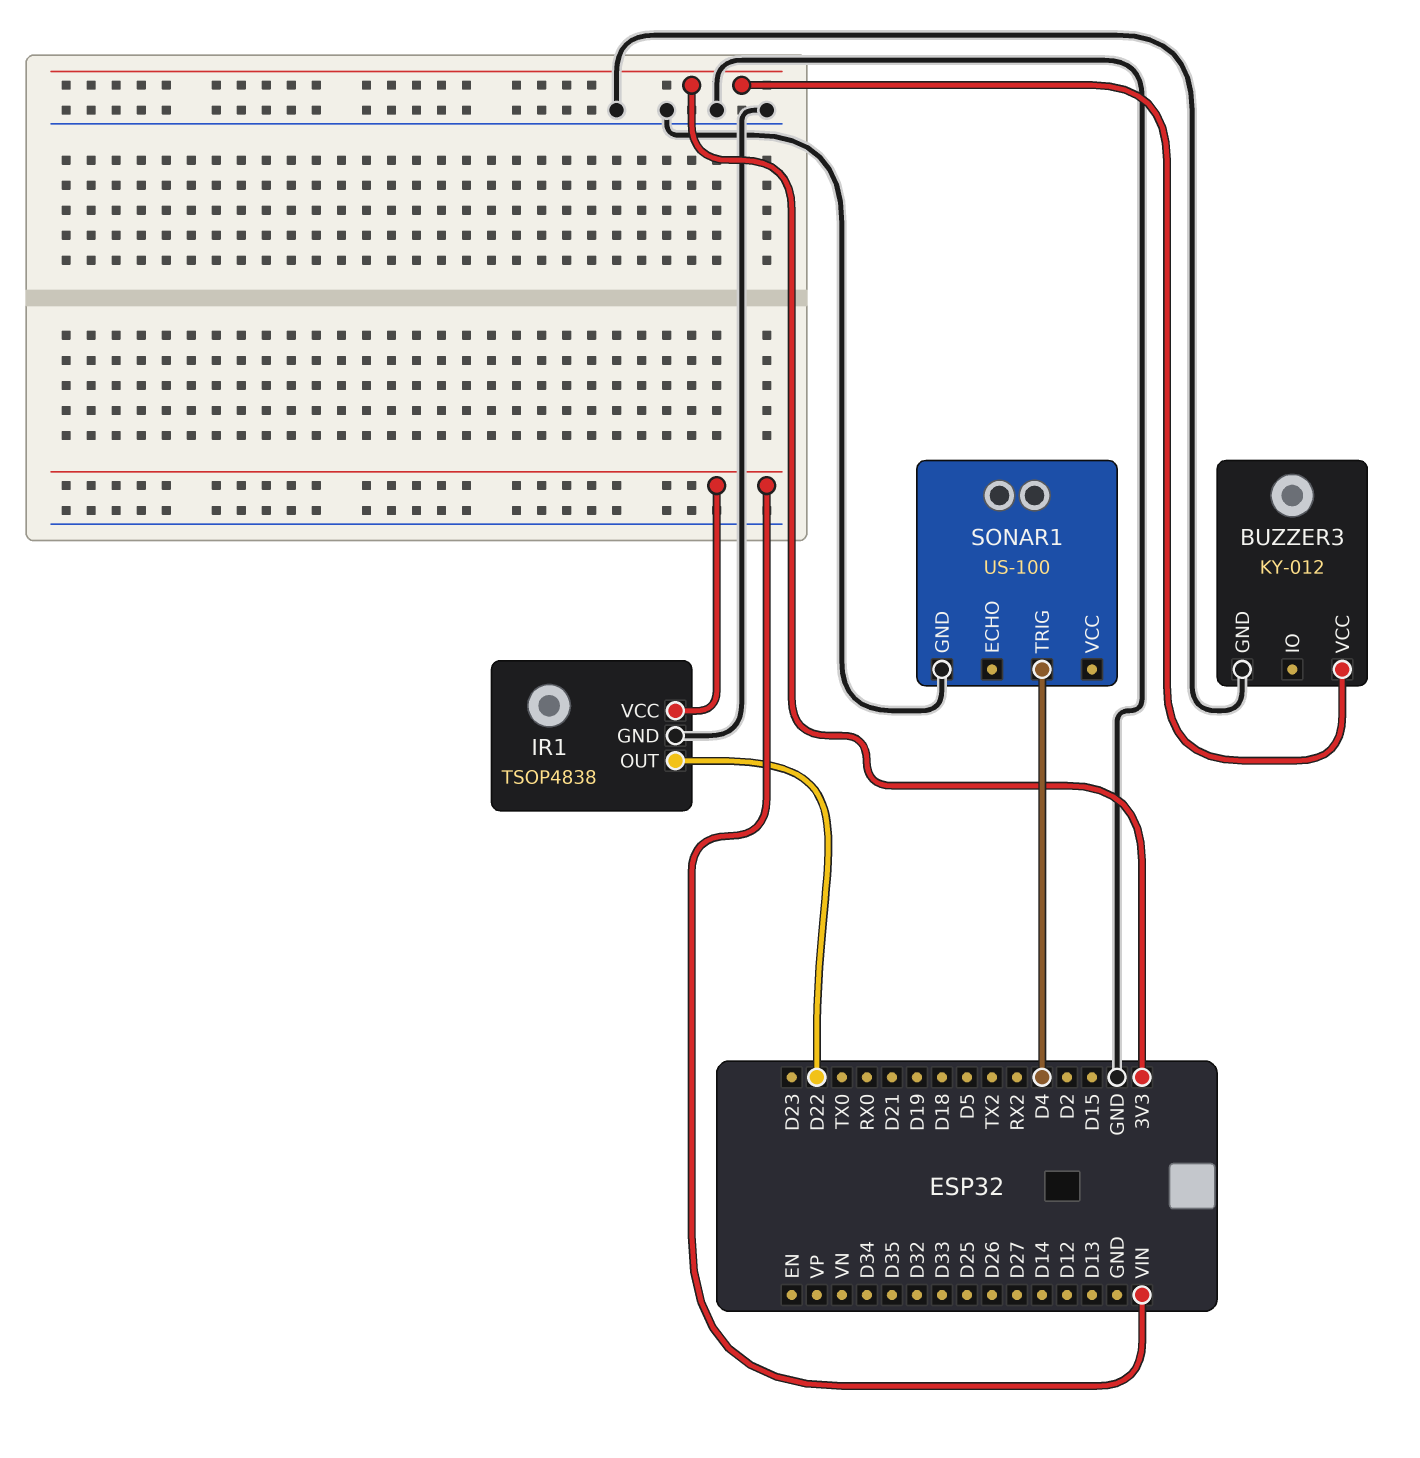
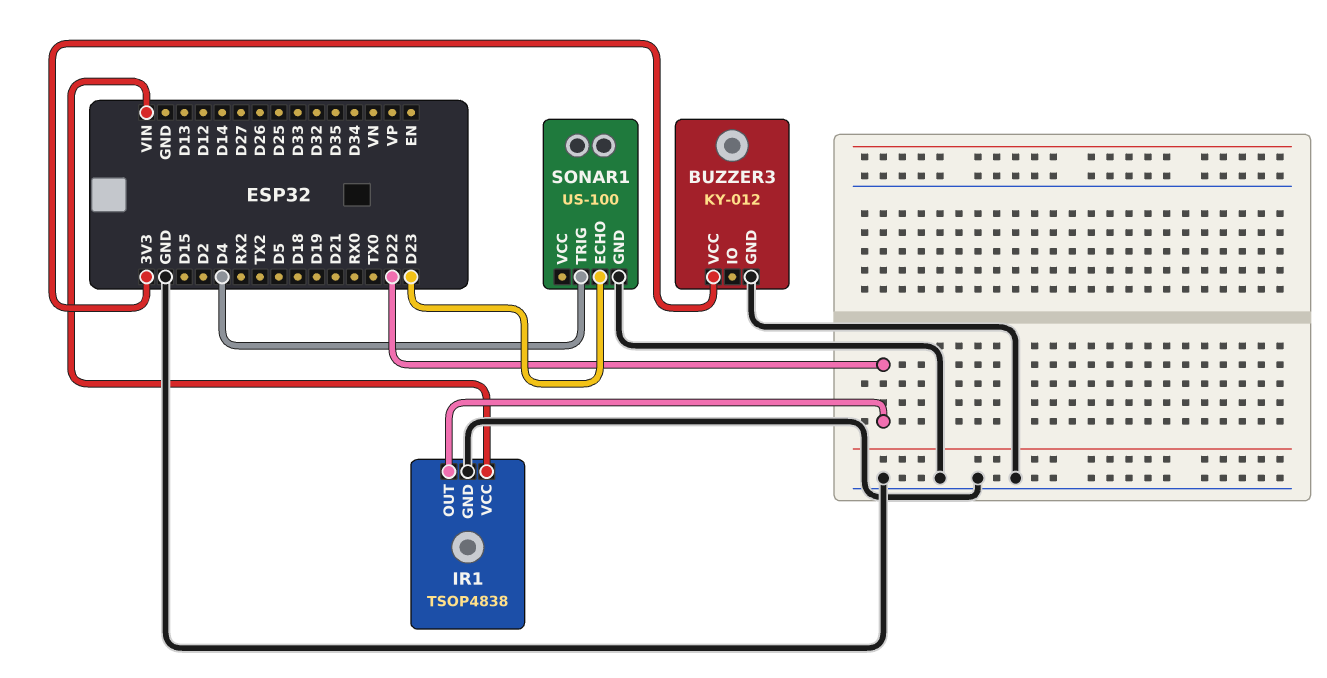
SONAR1 pin ECHO: none -> D23

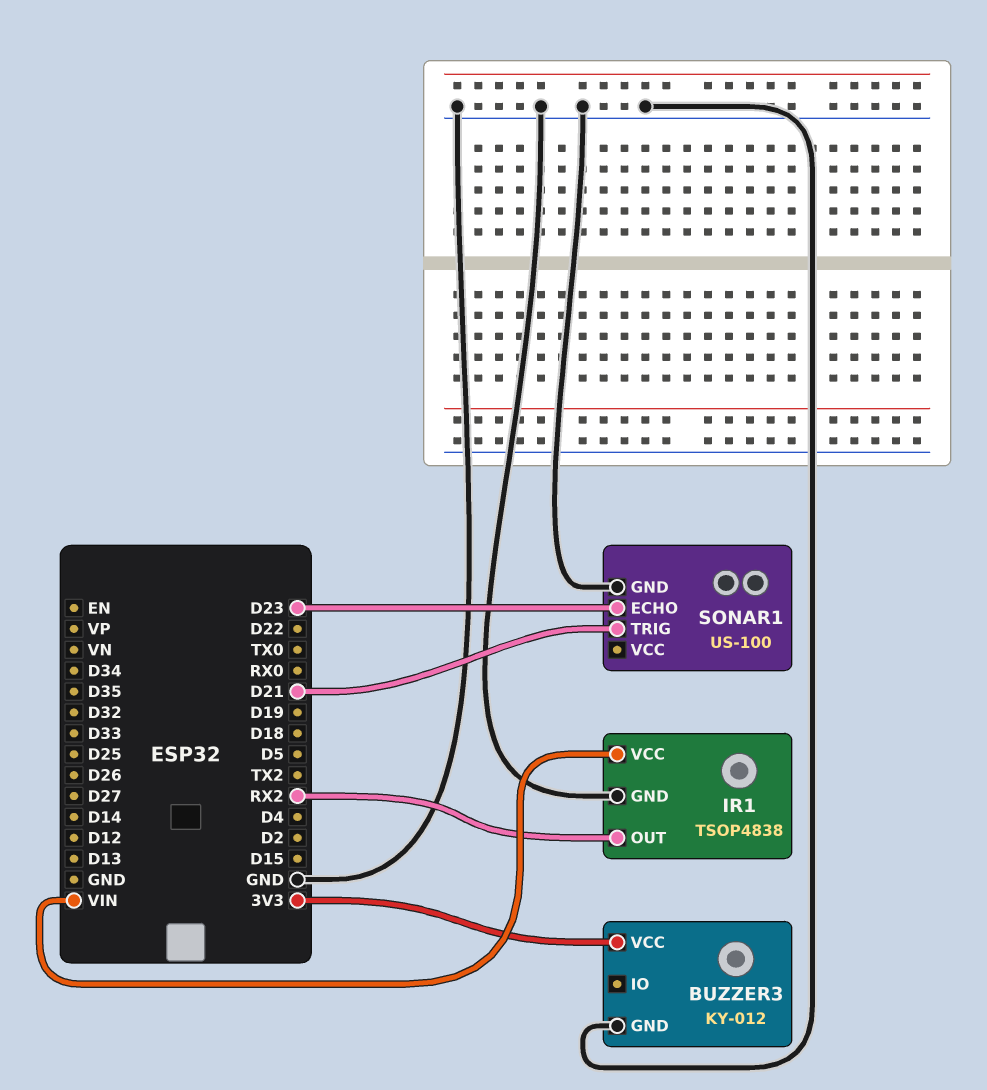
IR1 pin OUT: D22 -> RX2
SONAR1 pin TRIG: D4 -> D21

